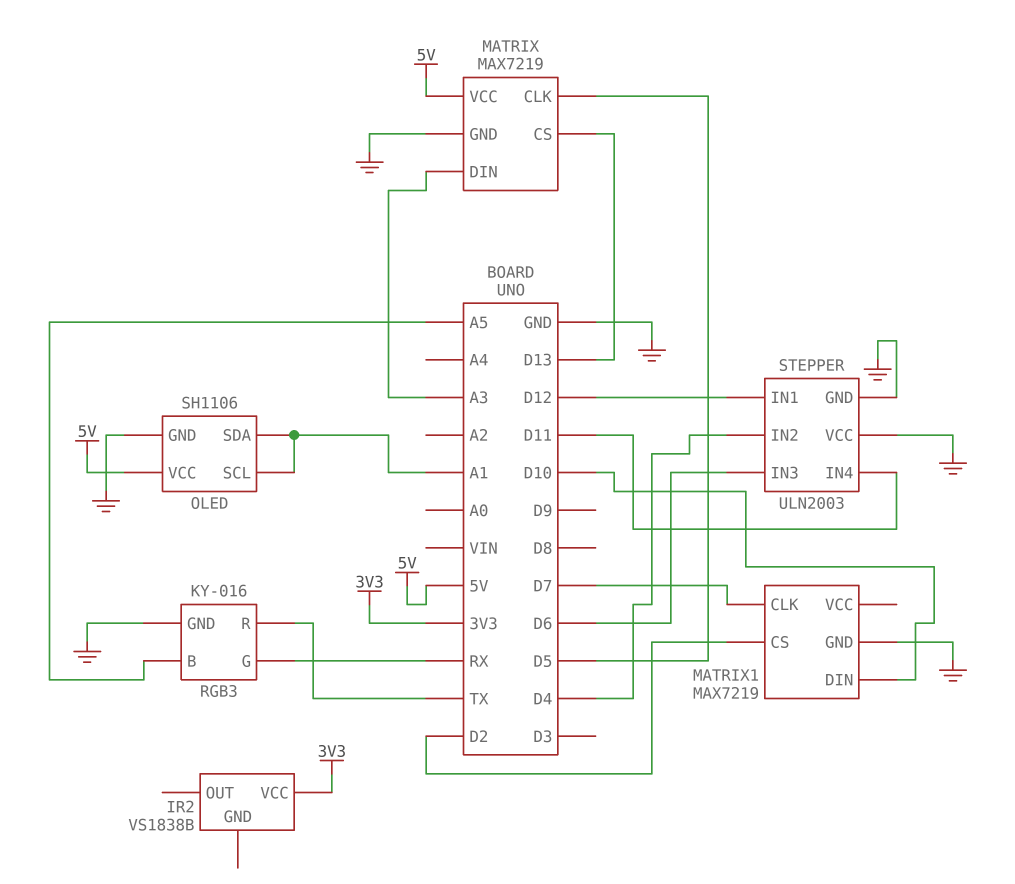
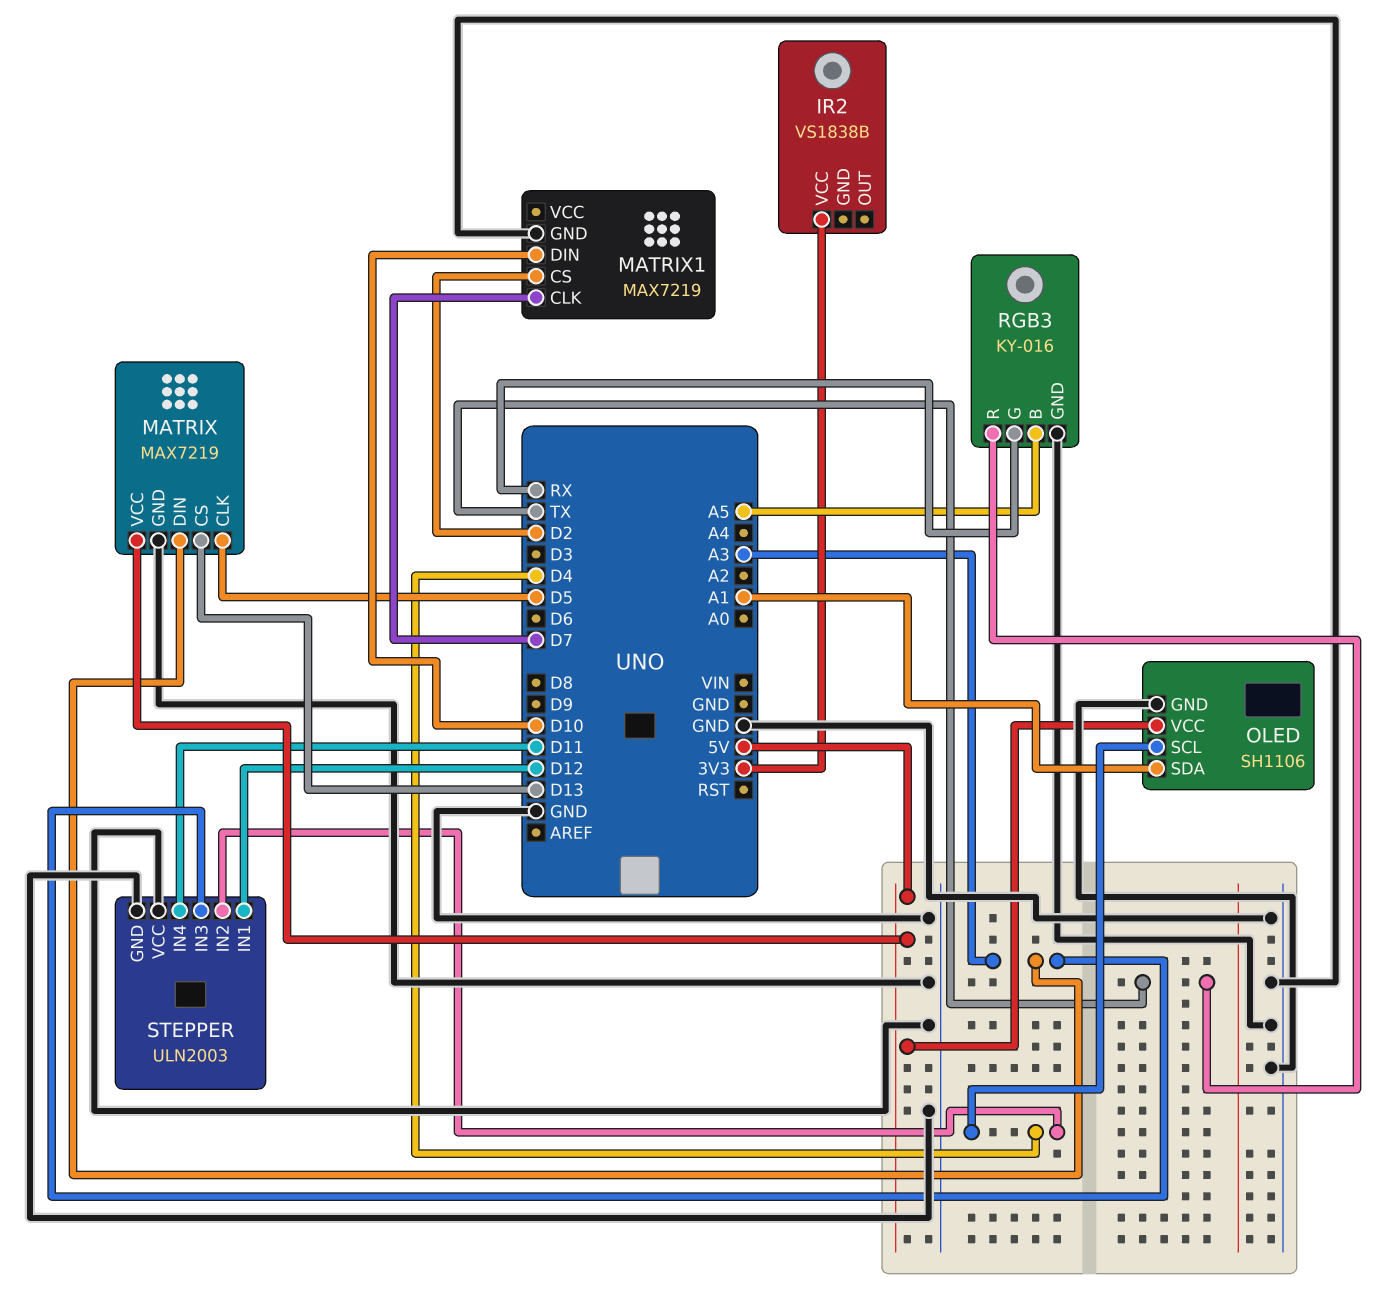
OLED pin SCL: A1 -> D4
STEPPER pin IN3: D6 -> A3

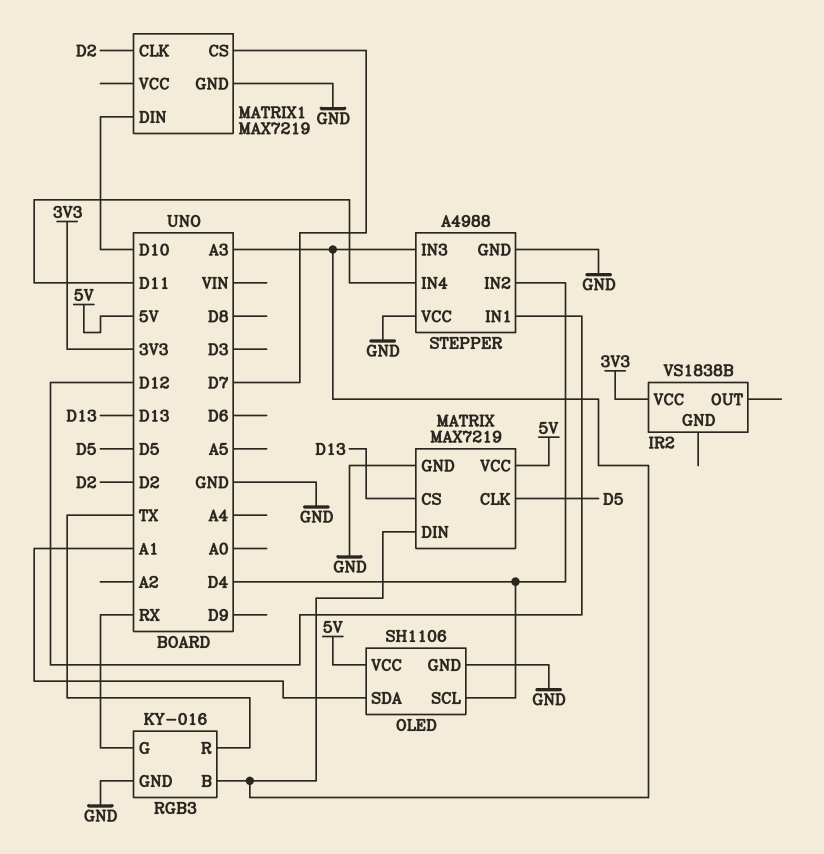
MATRIX1 pin CLK: D7 -> D2
MATRIX1 pin CS: D2 -> D7
RGB3 pin B: A5 -> A3
STEPPER: ULN2003 -> A4988

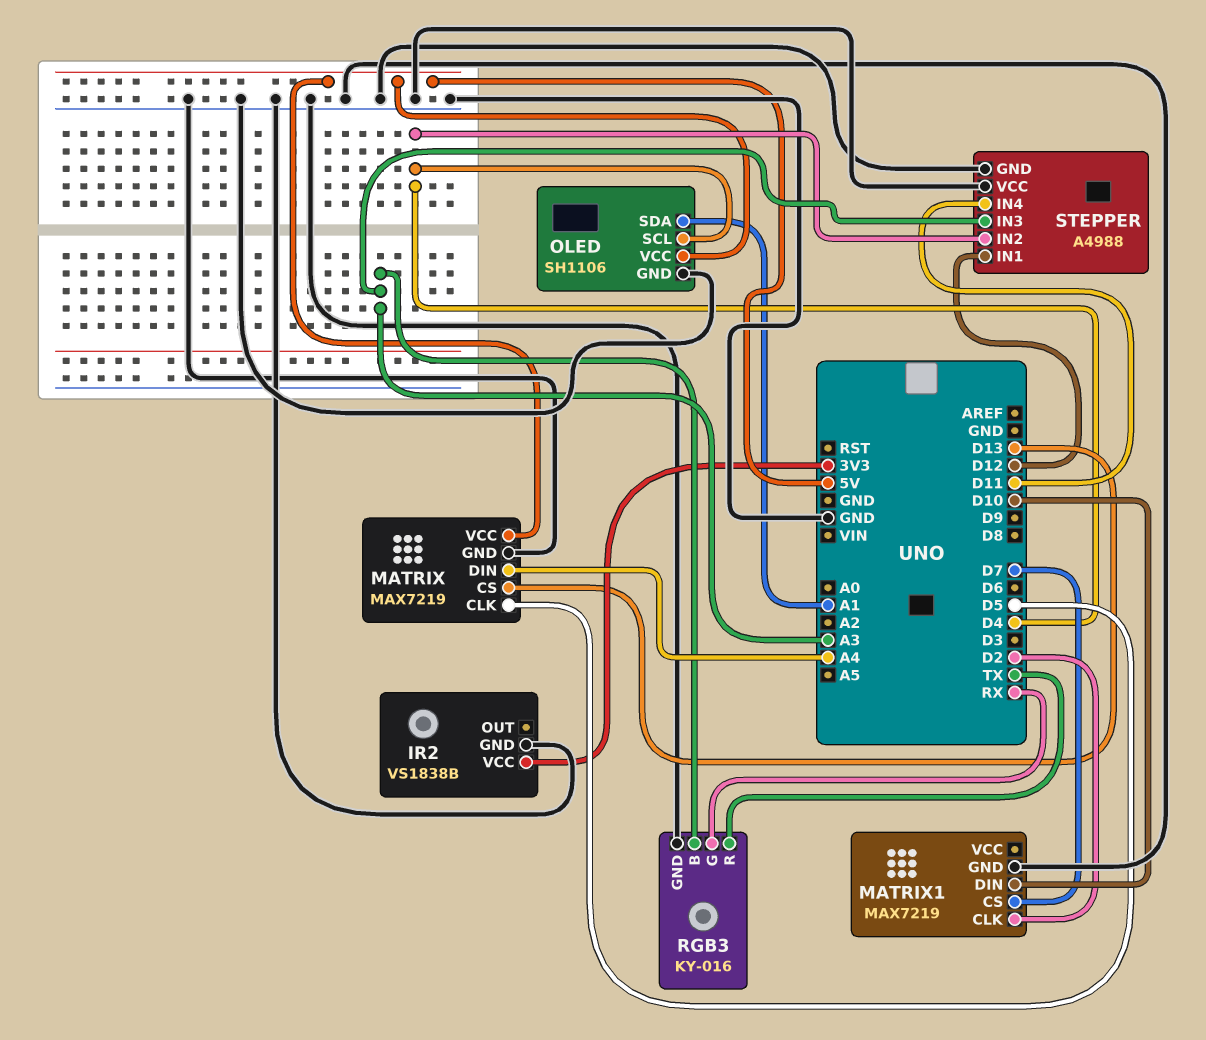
IR2 pin GND: none -> GND
MATRIX pin DIN: A3 -> A4

